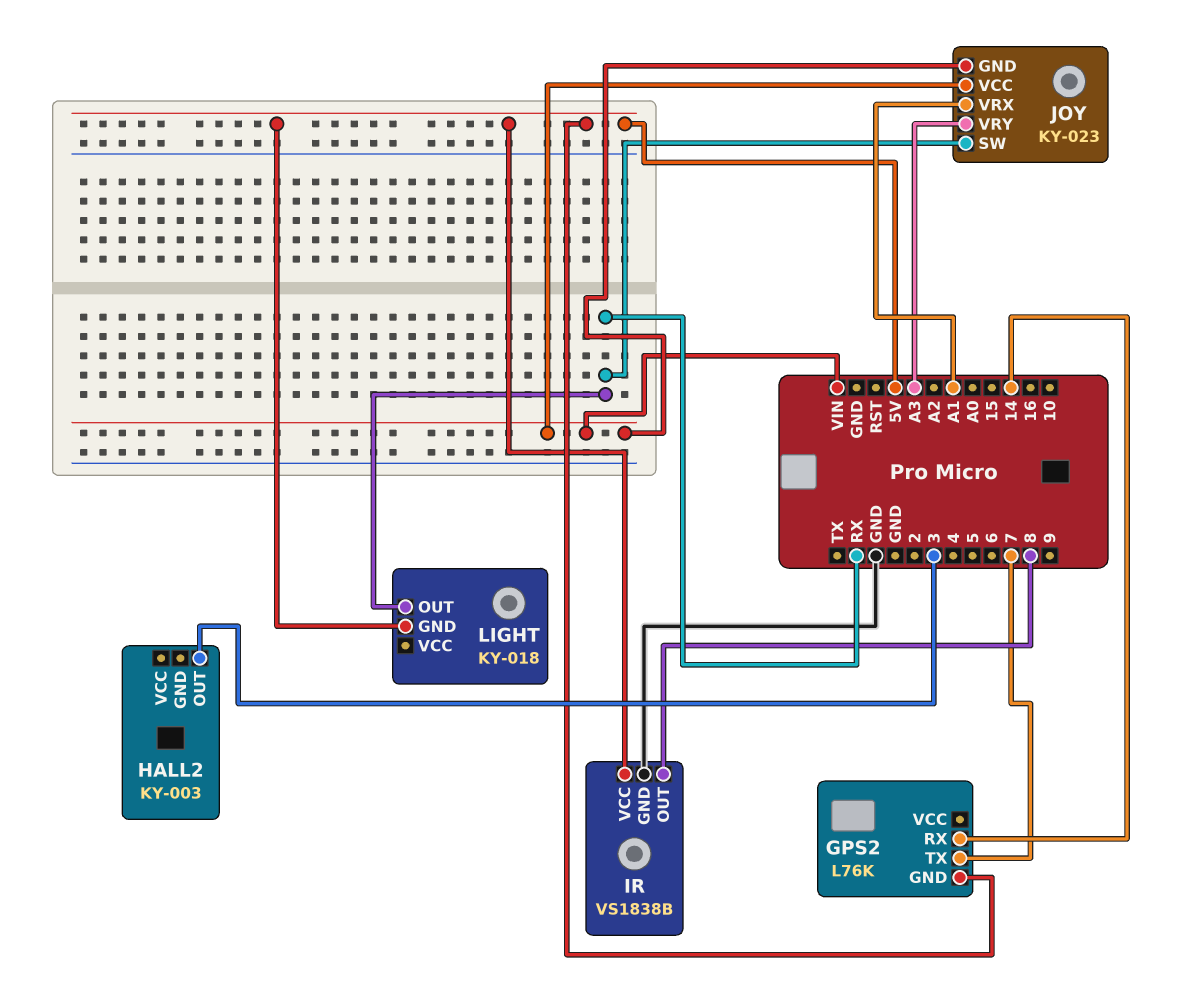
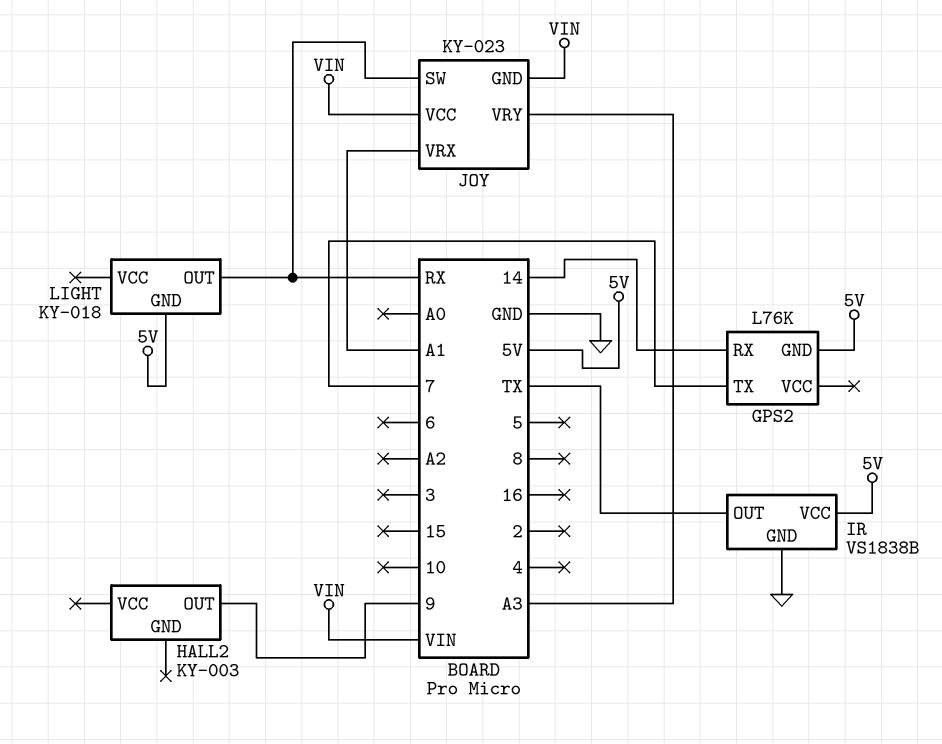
HALL2 pin OUT: 3 -> 9
IR pin OUT: 8 -> TX

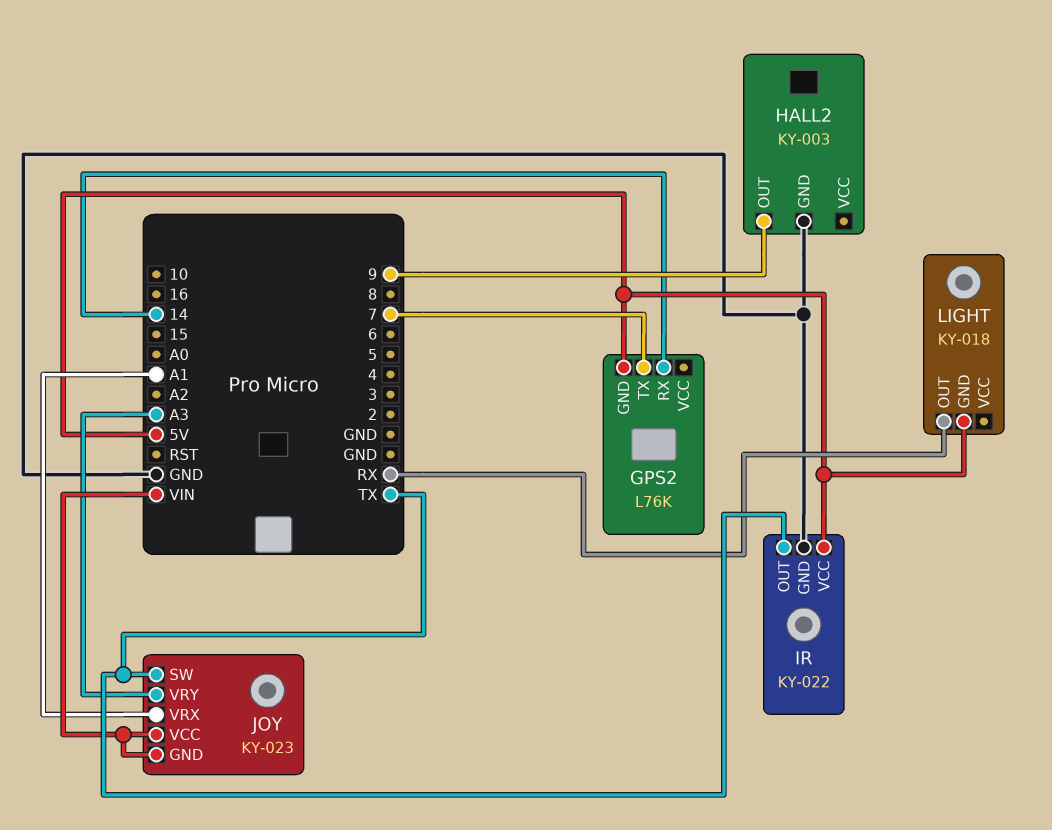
HALL2 pin GND: none -> GND
IR: VS1838B -> KY-022
JOY pin SW: RX -> TX

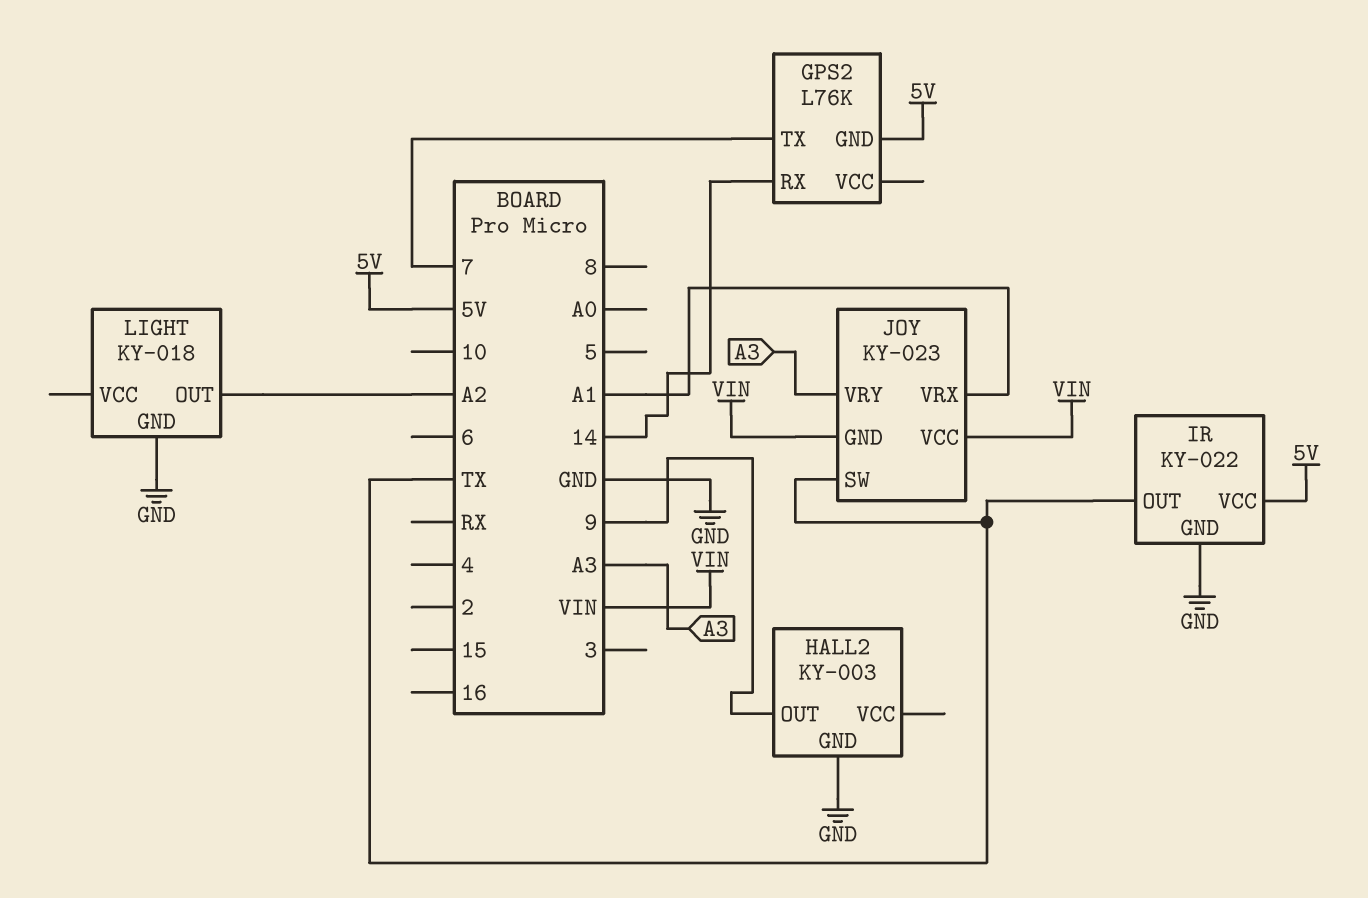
LIGHT pin GND: 5V -> GND
LIGHT pin OUT: RX -> A2

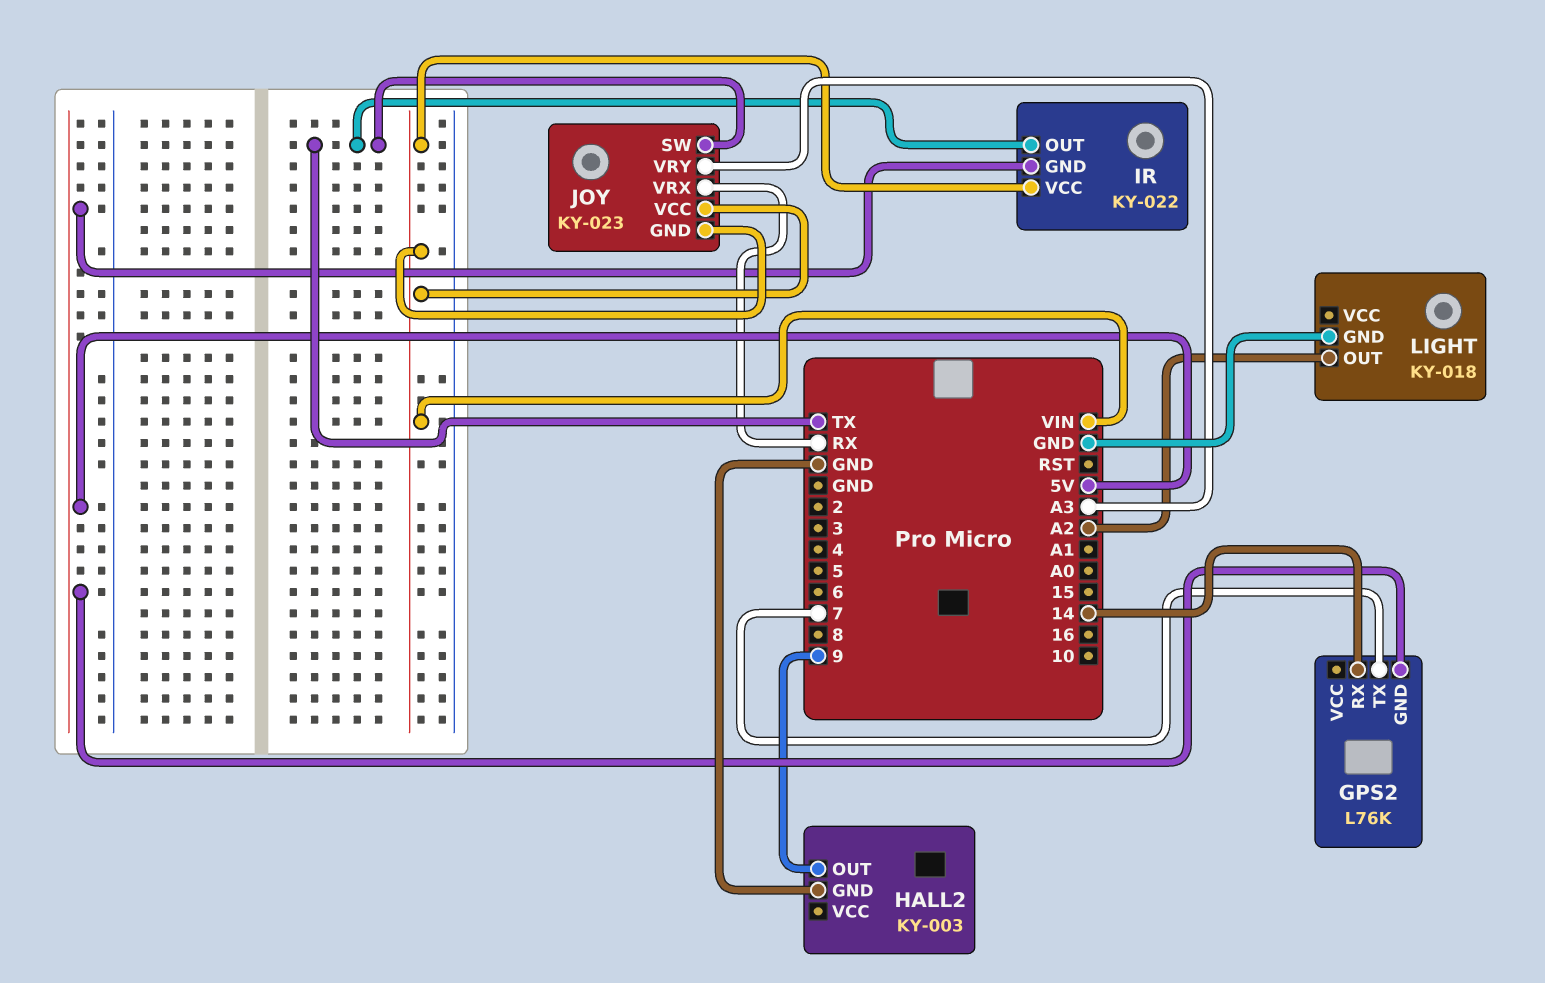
IR pin GND: GND -> 5V
IR pin VCC: 5V -> VIN
JOY pin VRX: A1 -> RX

